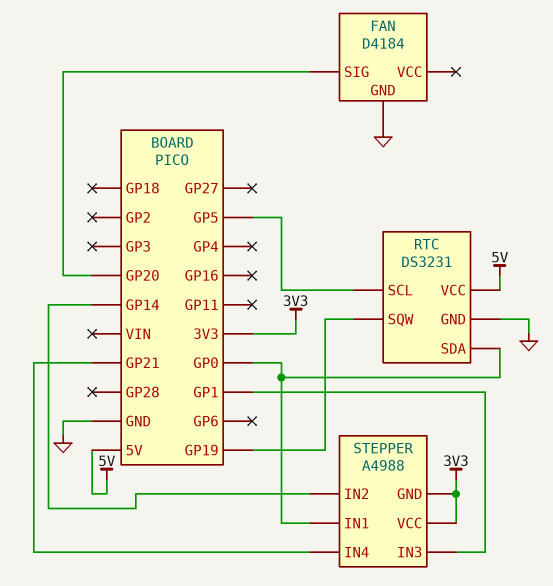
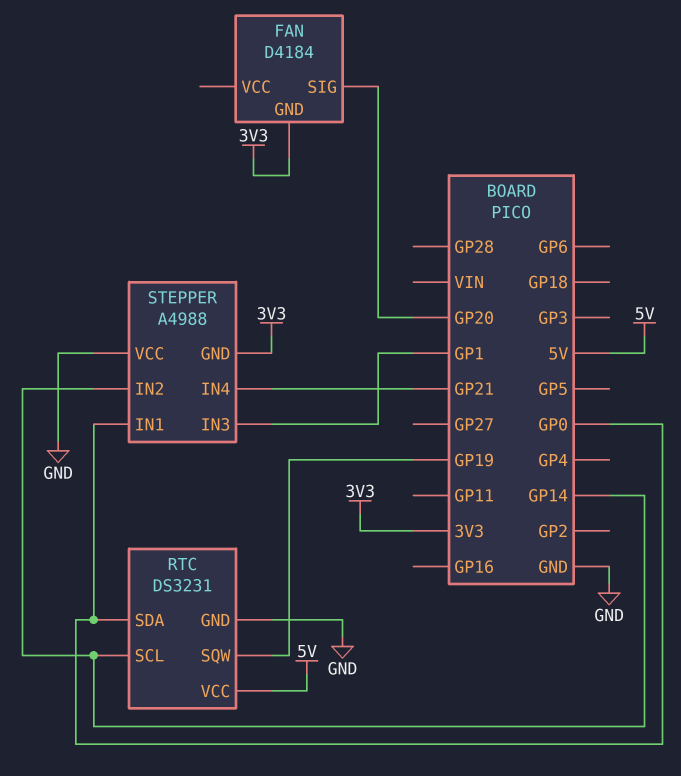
FAN pin GND: GND -> 3V3
RTC pin SCL: GP5 -> GP14
STEPPER pin VCC: 3V3 -> GND

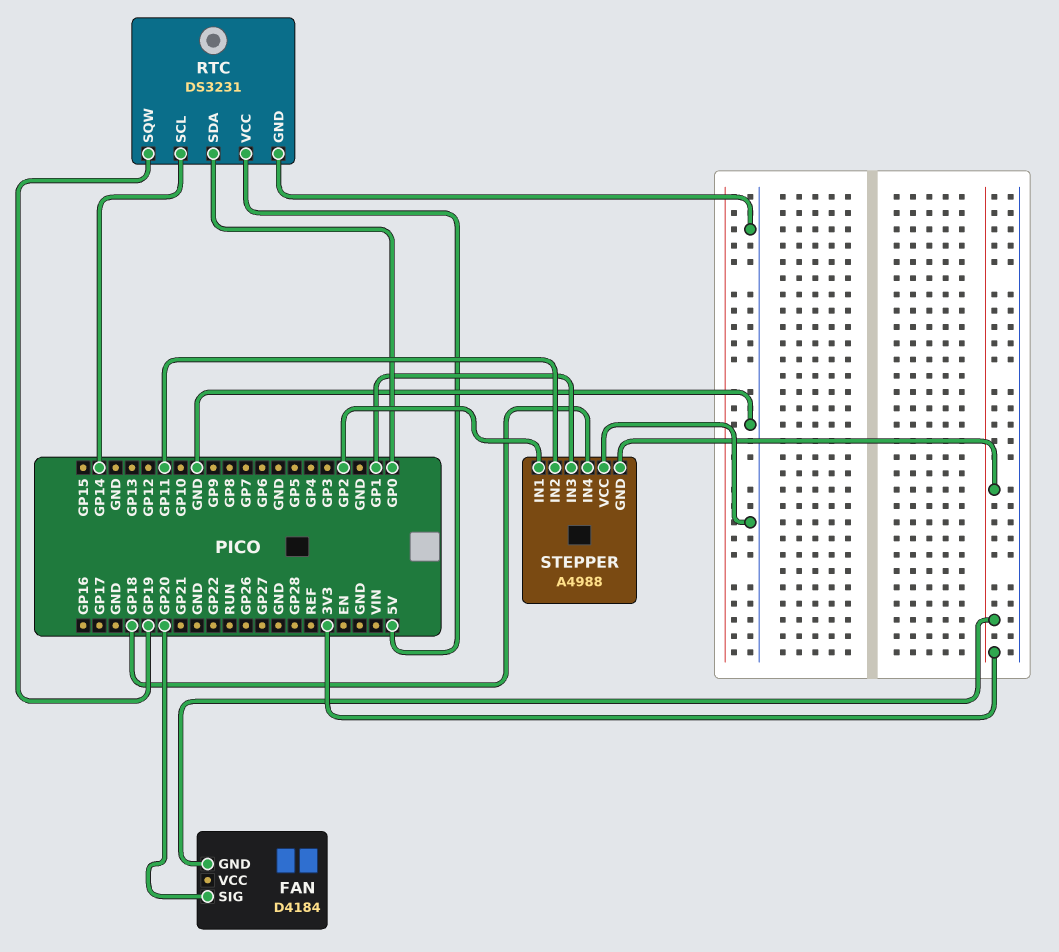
STEPPER pin IN1: GP0 -> GP2
STEPPER pin IN2: GP14 -> GP11
STEPPER pin IN4: GP21 -> GP18

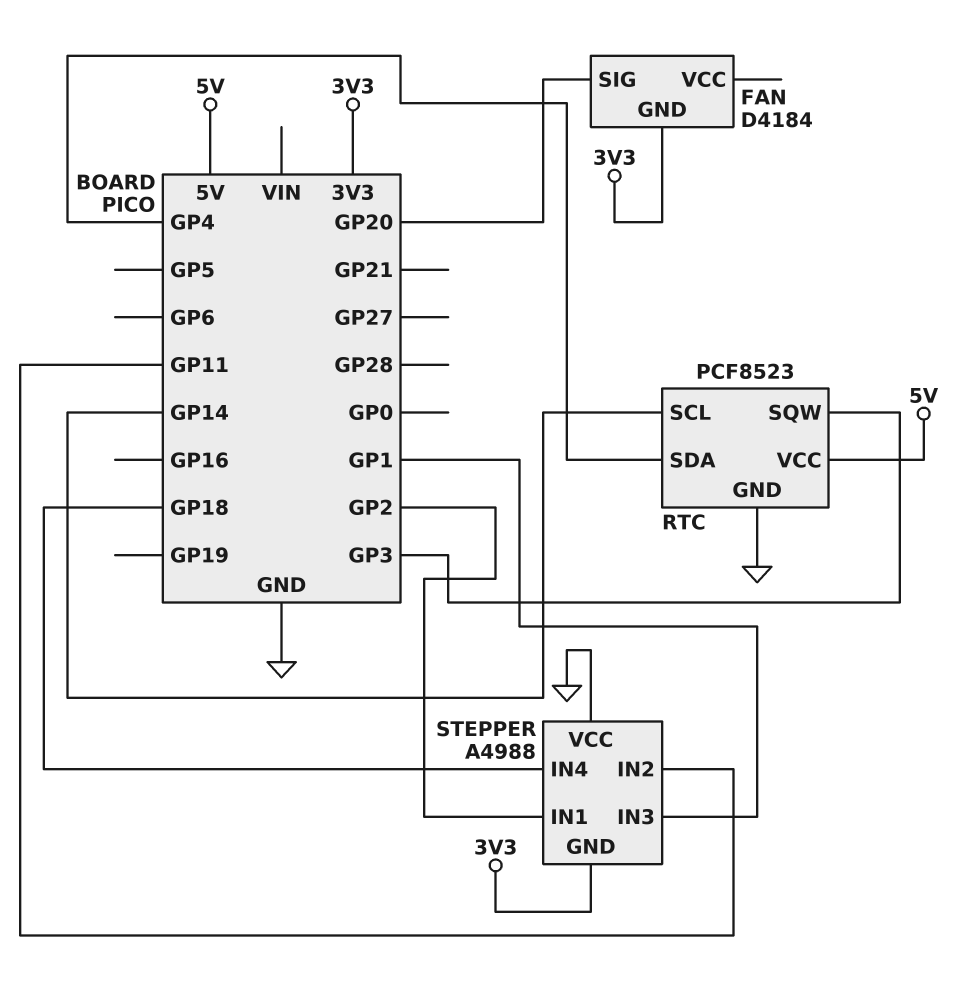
RTC: DS3231 -> PCF8523
RTC pin SDA: GP0 -> GP4
RTC pin SQW: GP19 -> GP3

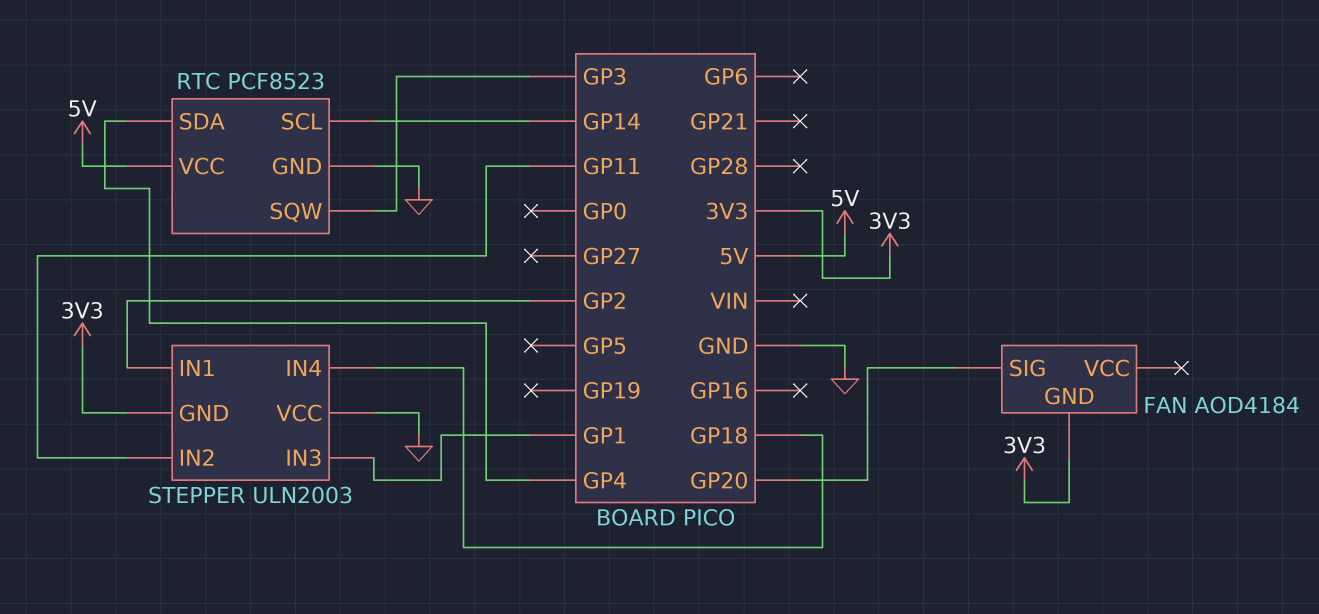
FAN: D4184 -> AOD4184
STEPPER: A4988 -> ULN2003

